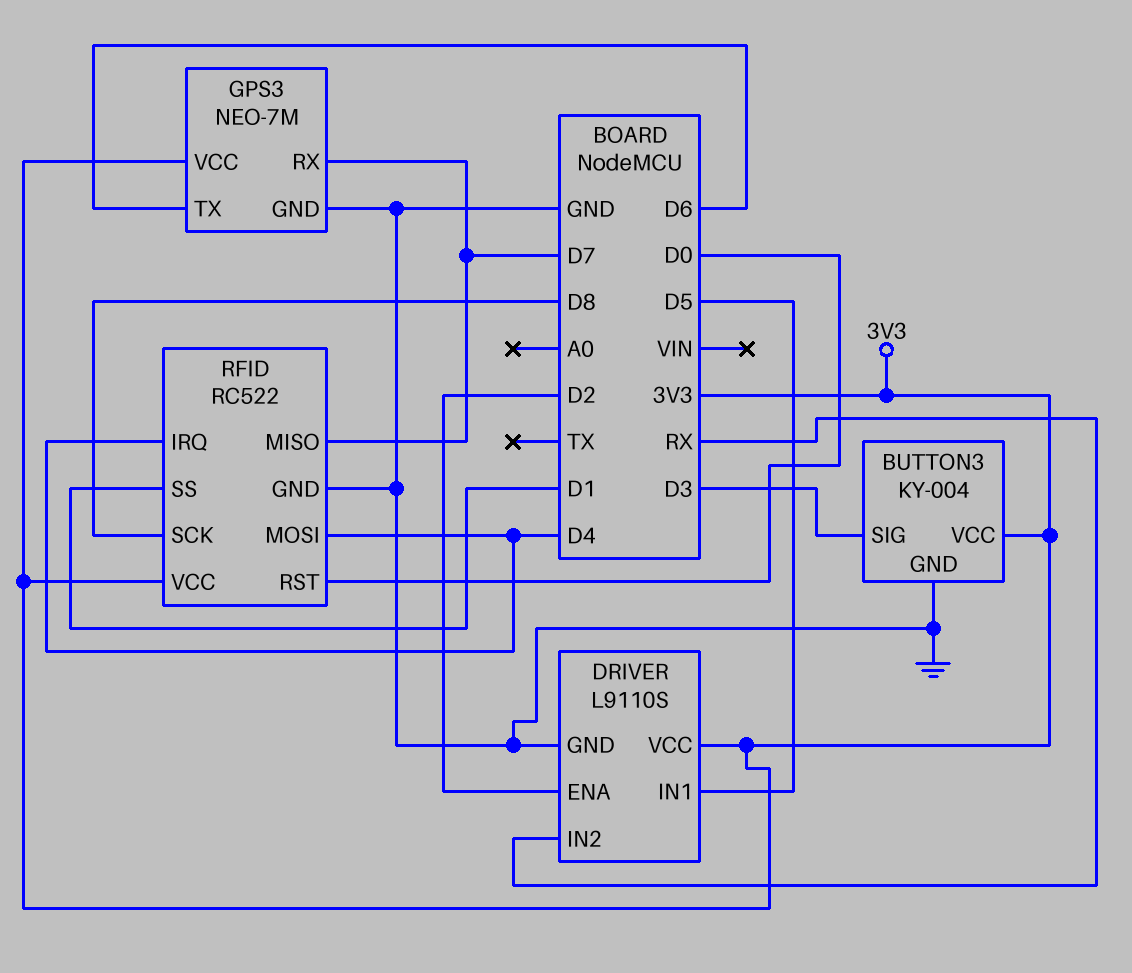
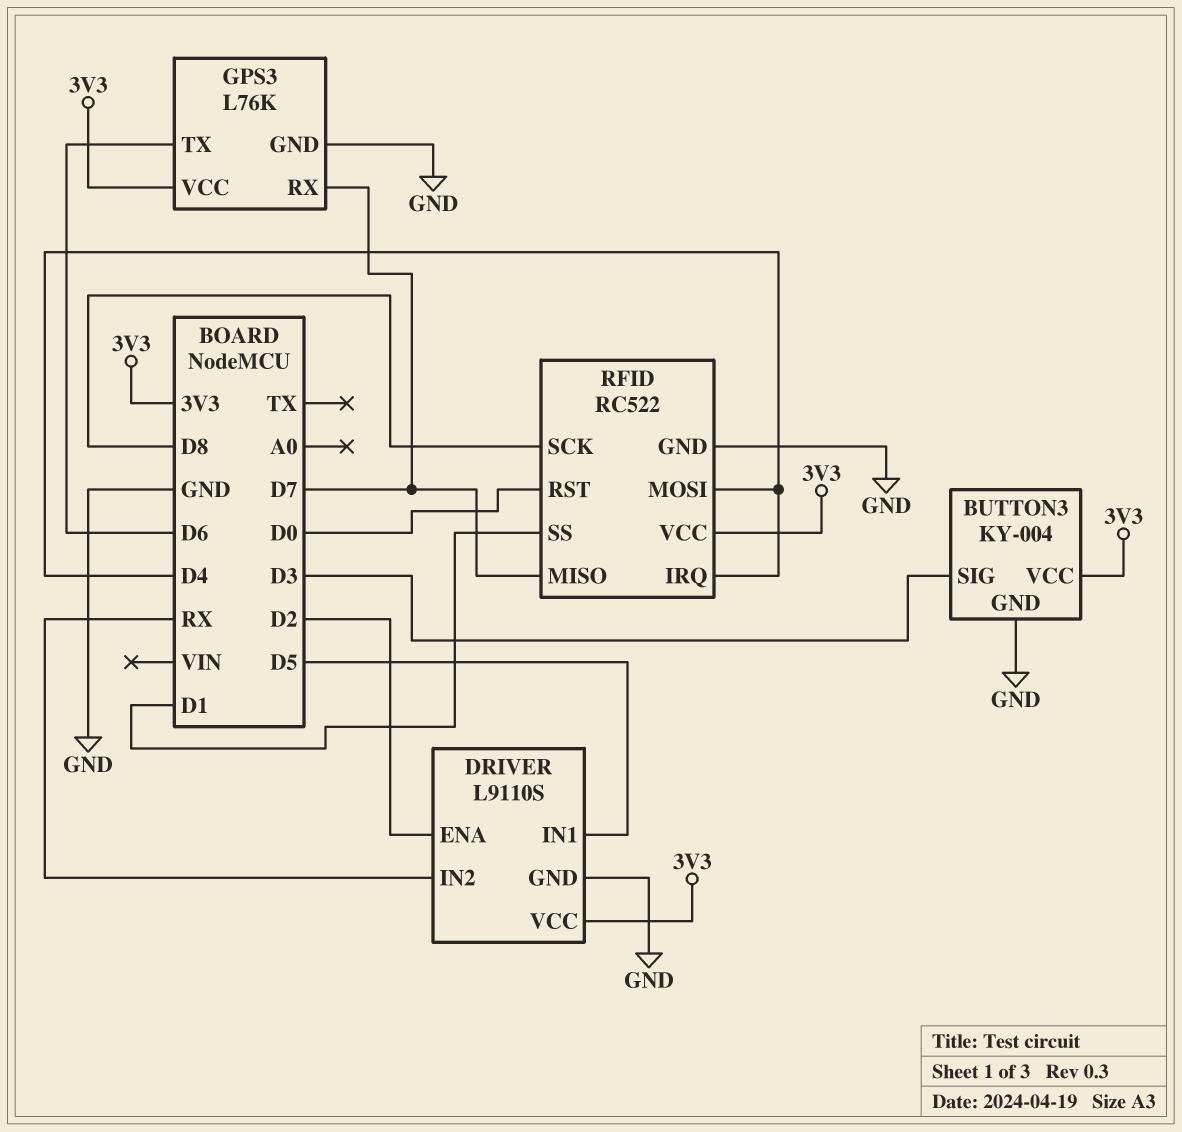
GPS3: NEO-7M -> L76K

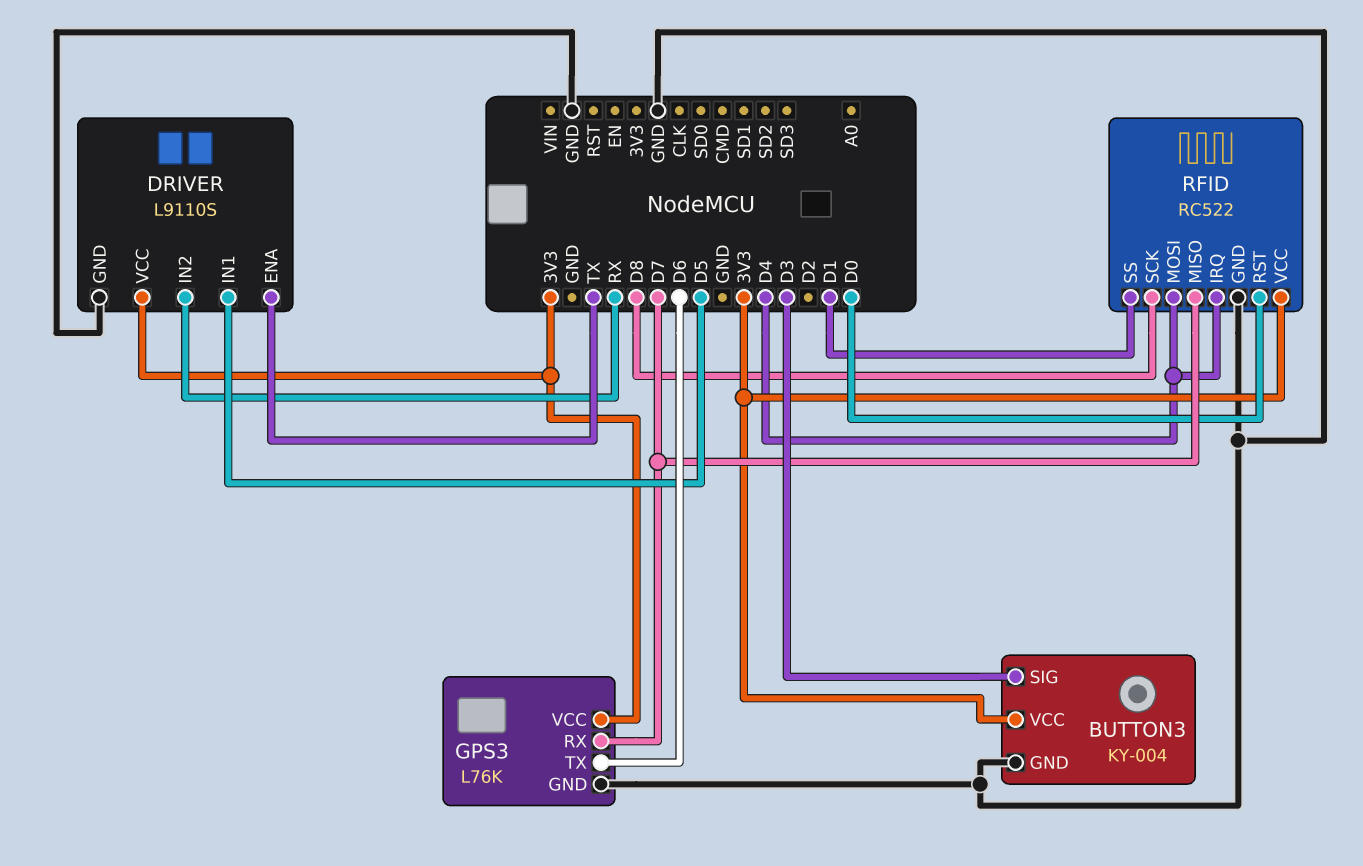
DRIVER pin ENA: D2 -> TX

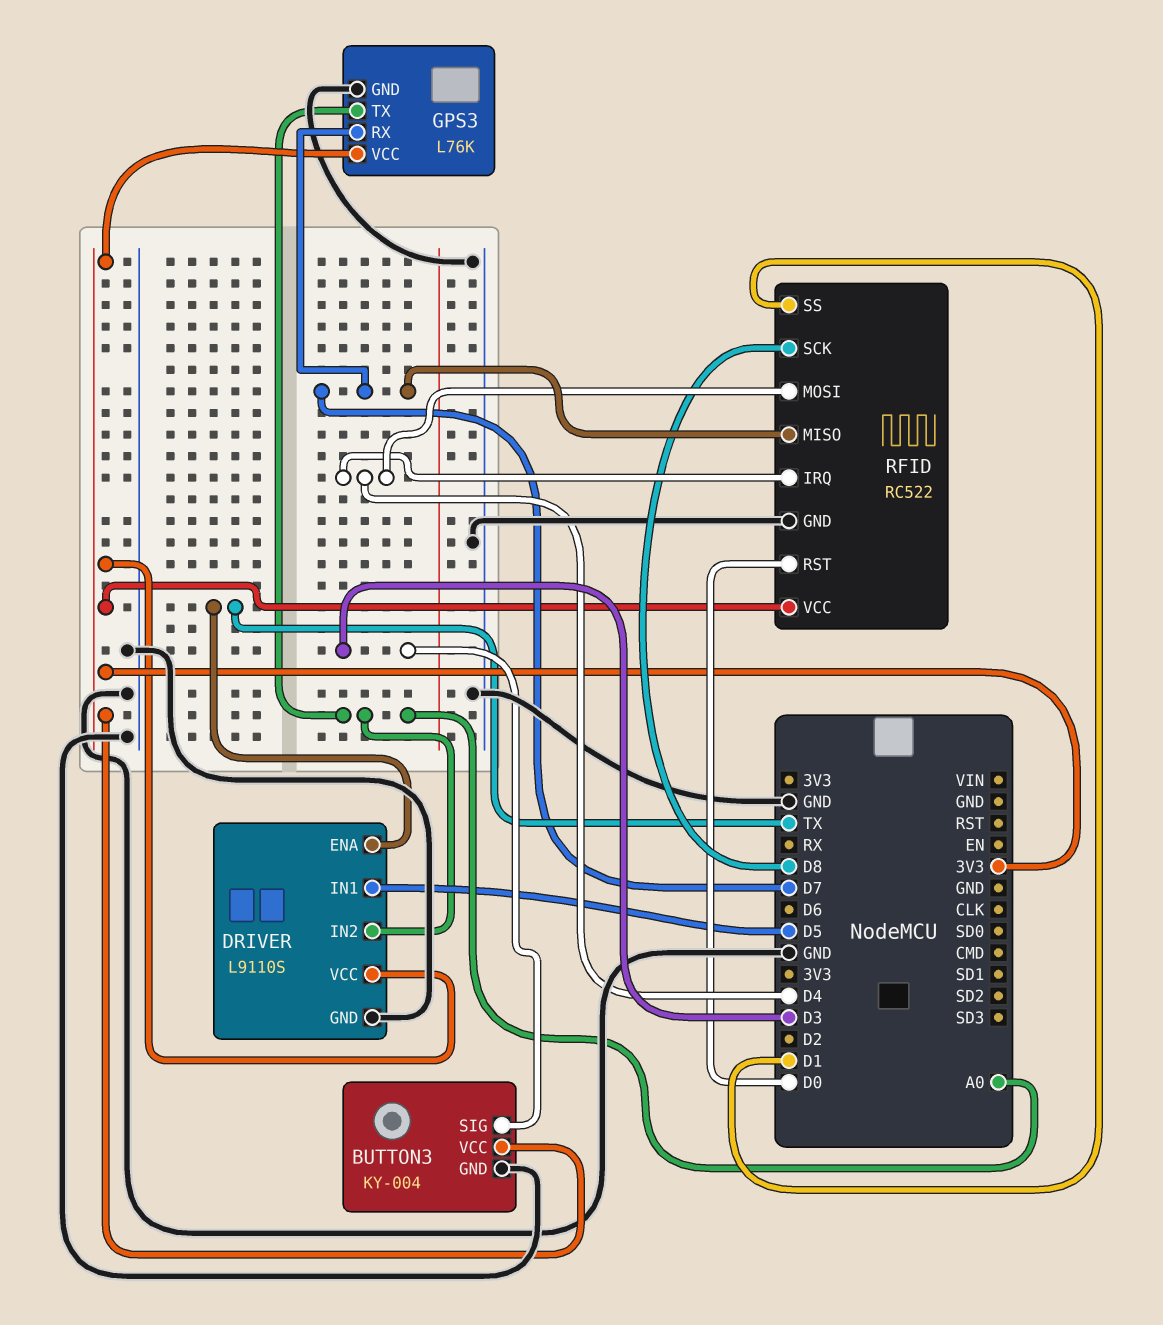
DRIVER pin IN2: RX -> A0
GPS3 pin TX: D6 -> A0

